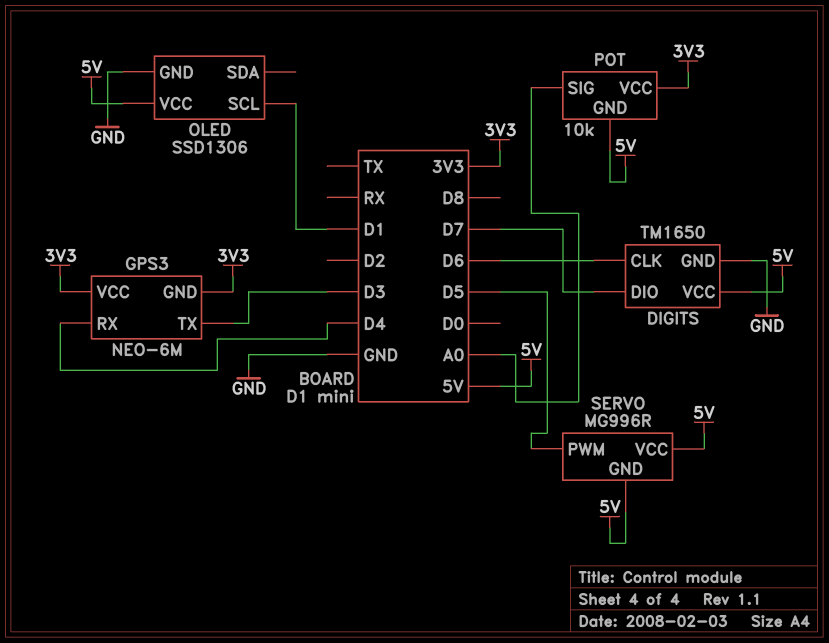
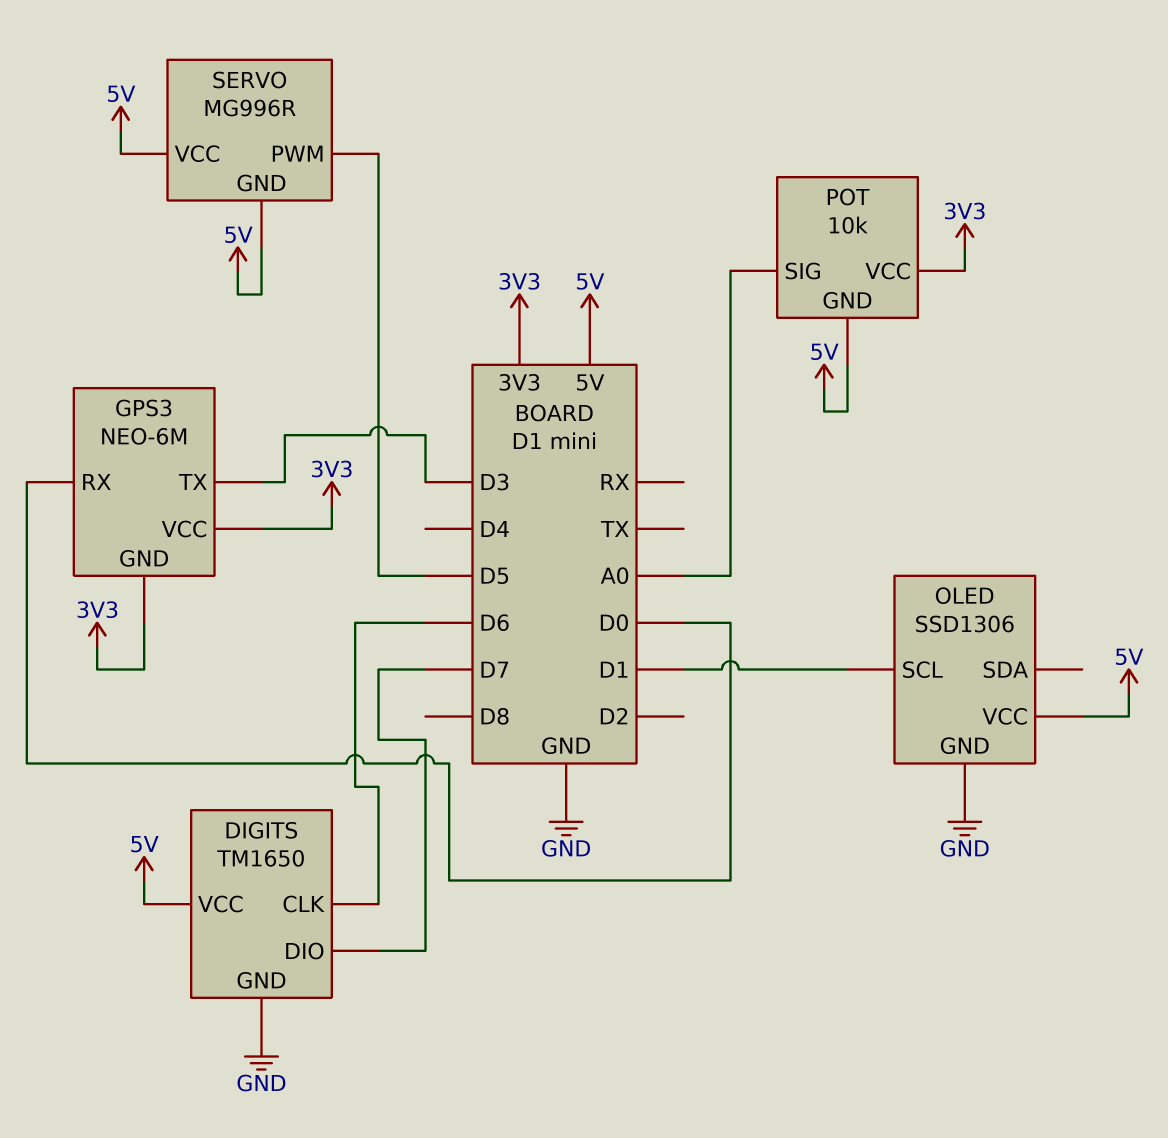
GPS3 pin RX: D4 -> D0

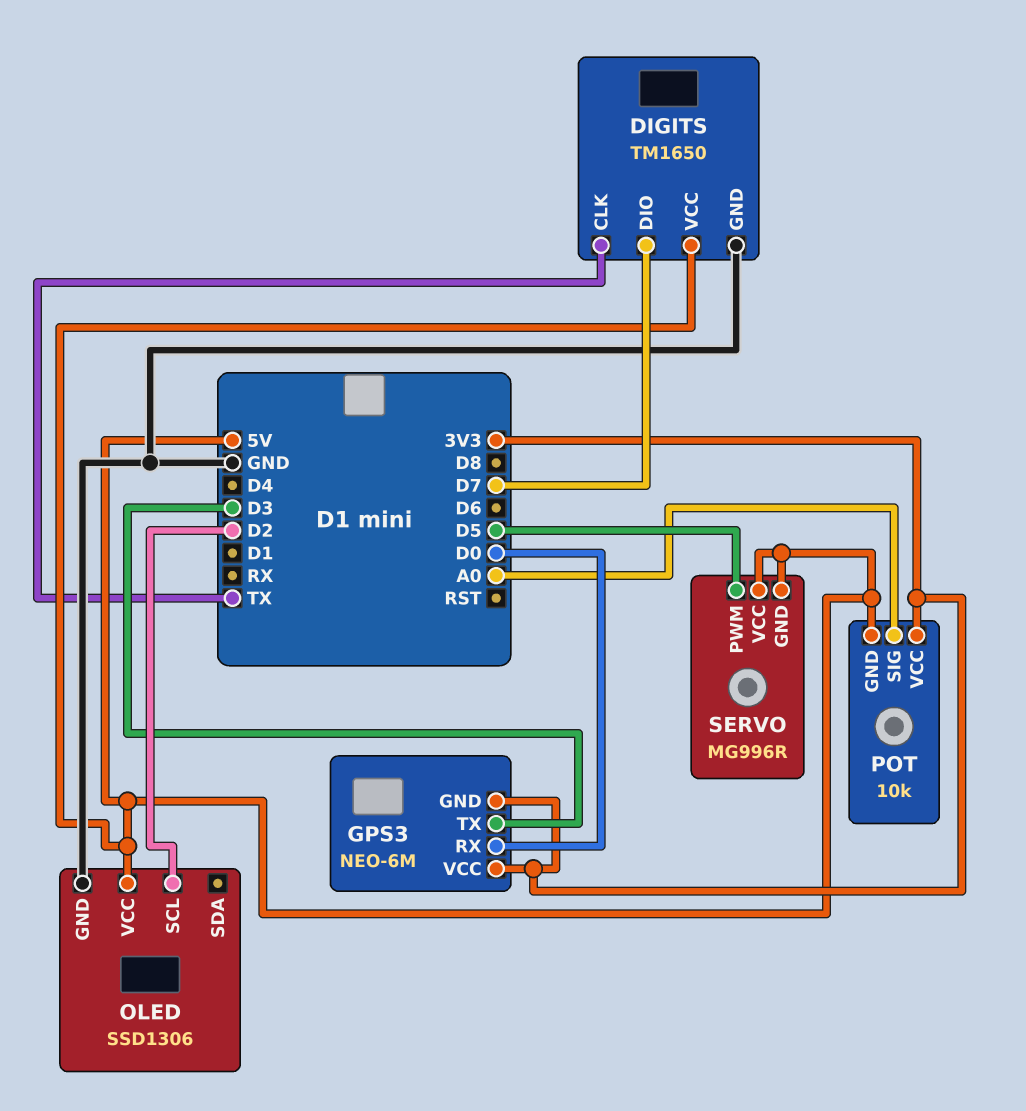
DIGITS pin CLK: D6 -> TX
OLED pin SCL: D1 -> D2

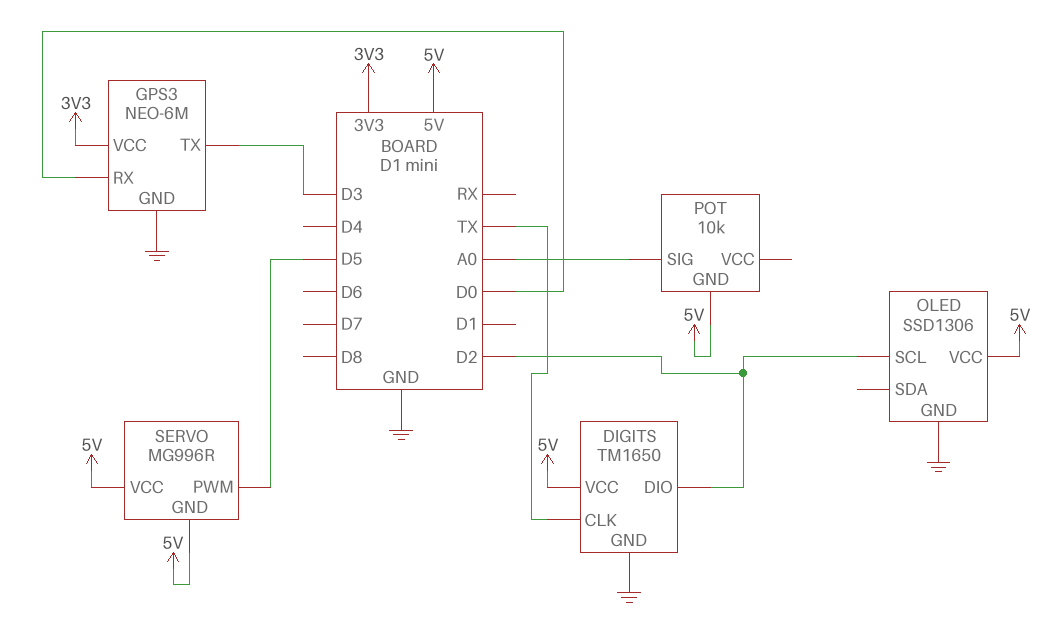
DIGITS pin DIO: D7 -> D2
GPS3 pin GND: 3V3 -> GND
POT pin VCC: 3V3 -> none

